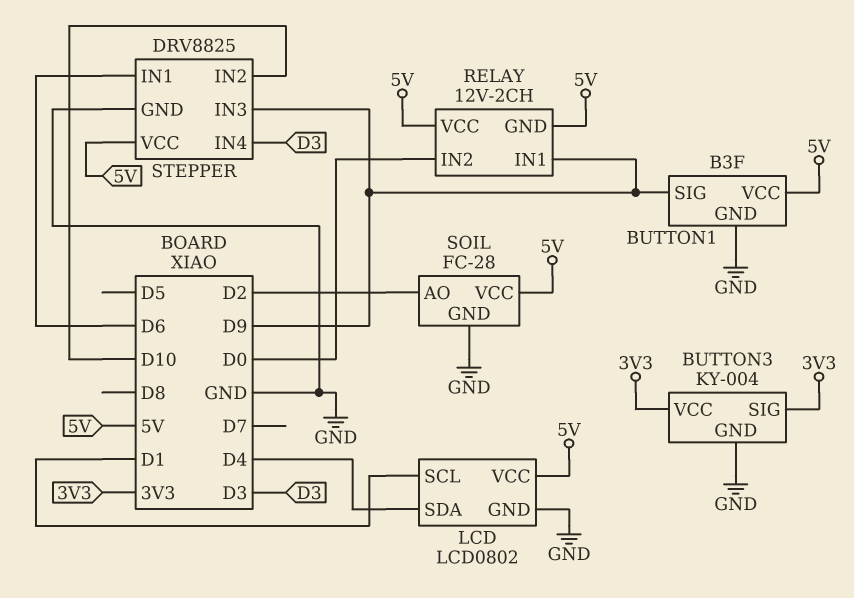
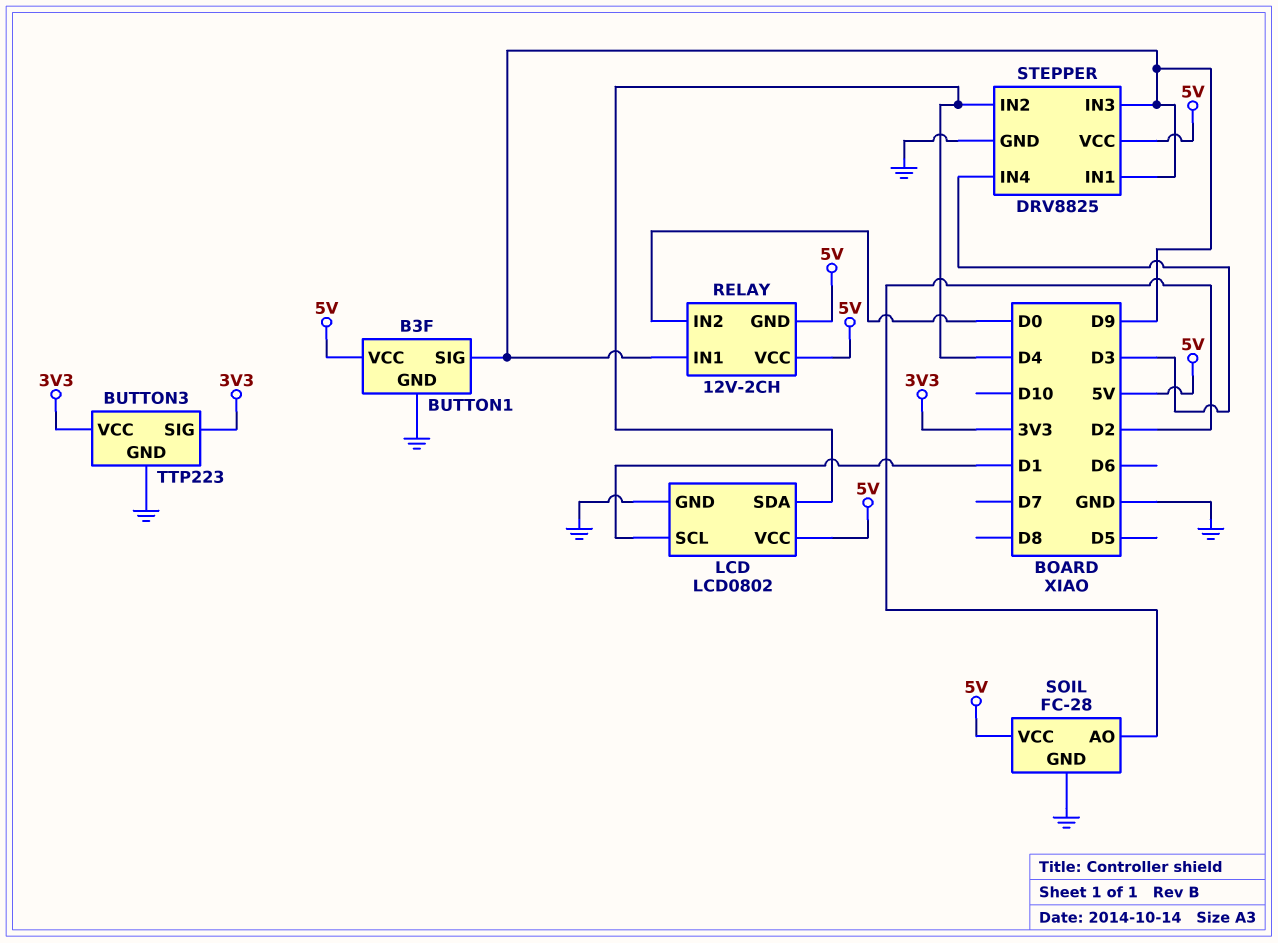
BUTTON3: KY-004 -> TTP223
STEPPER pin IN1: D6 -> D9
STEPPER pin IN2: D10 -> D4

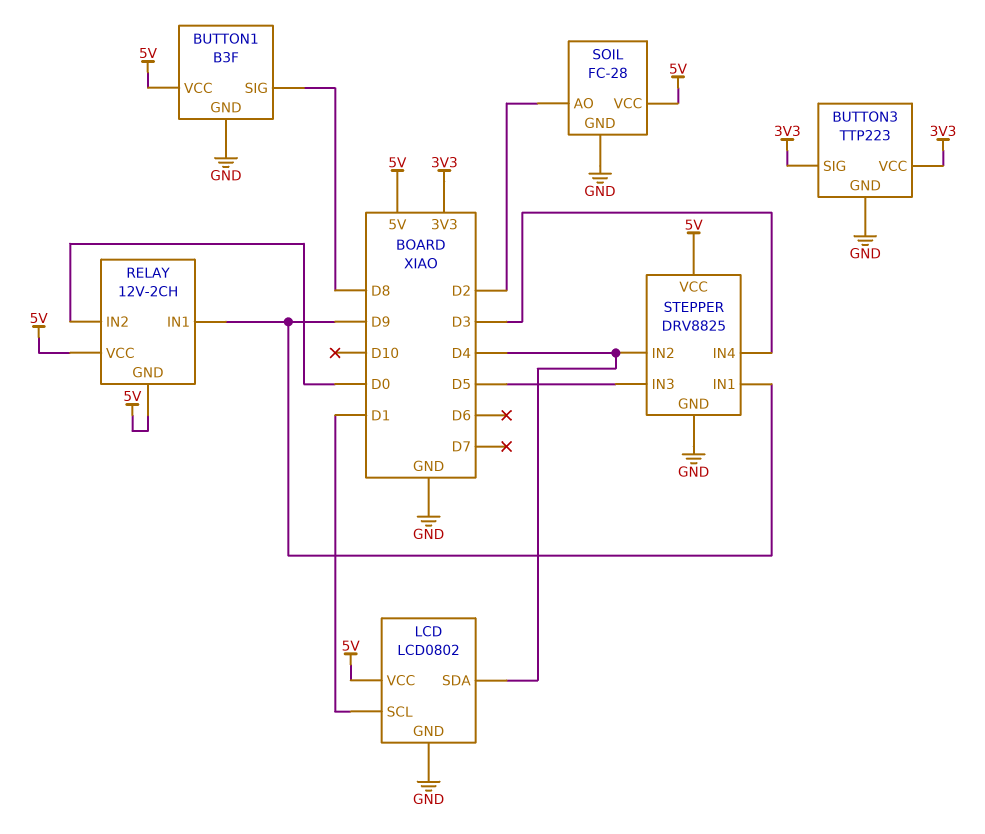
BUTTON1 pin SIG: D9 -> D8
STEPPER pin IN3: D9 -> D5

